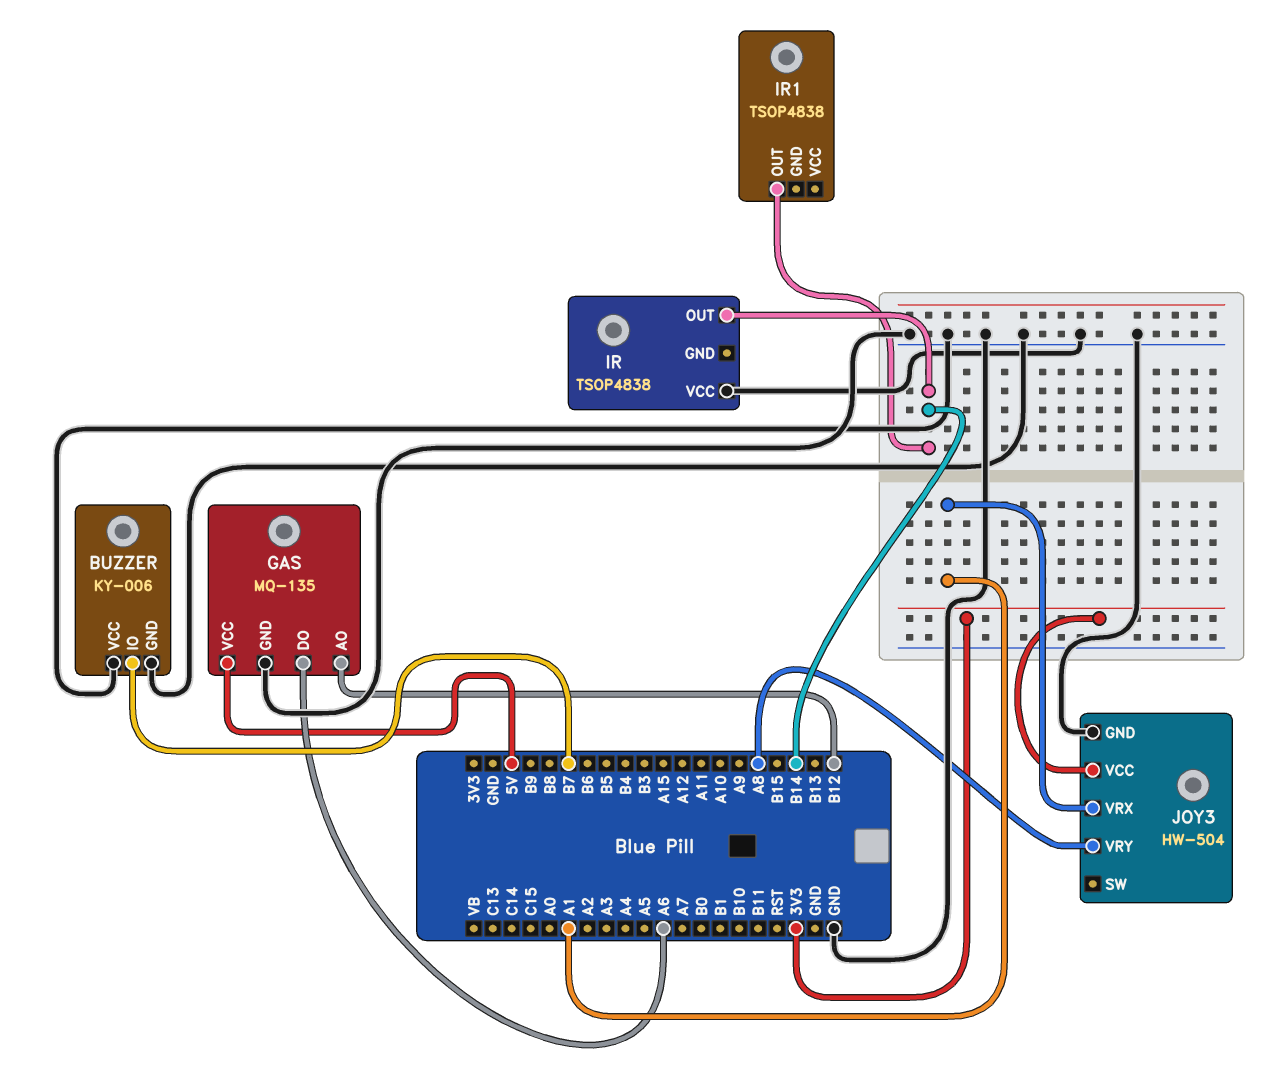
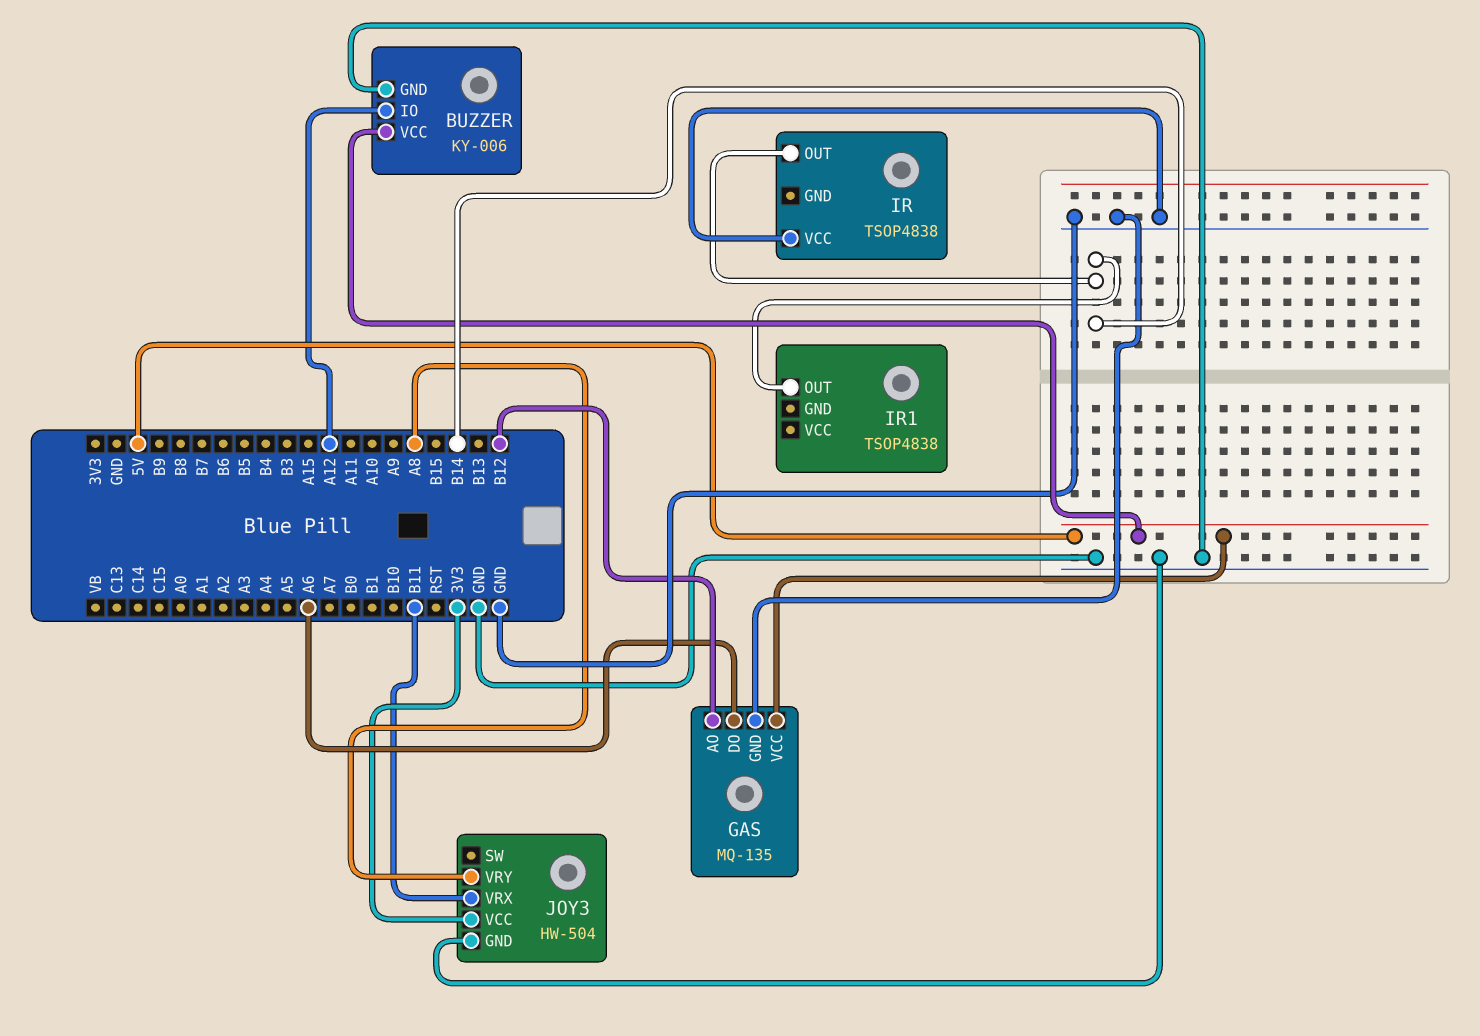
BUZZER pin IO: B7 -> A12
BUZZER pin VCC: GND -> 5V
JOY3 pin VRX: A1 -> B11

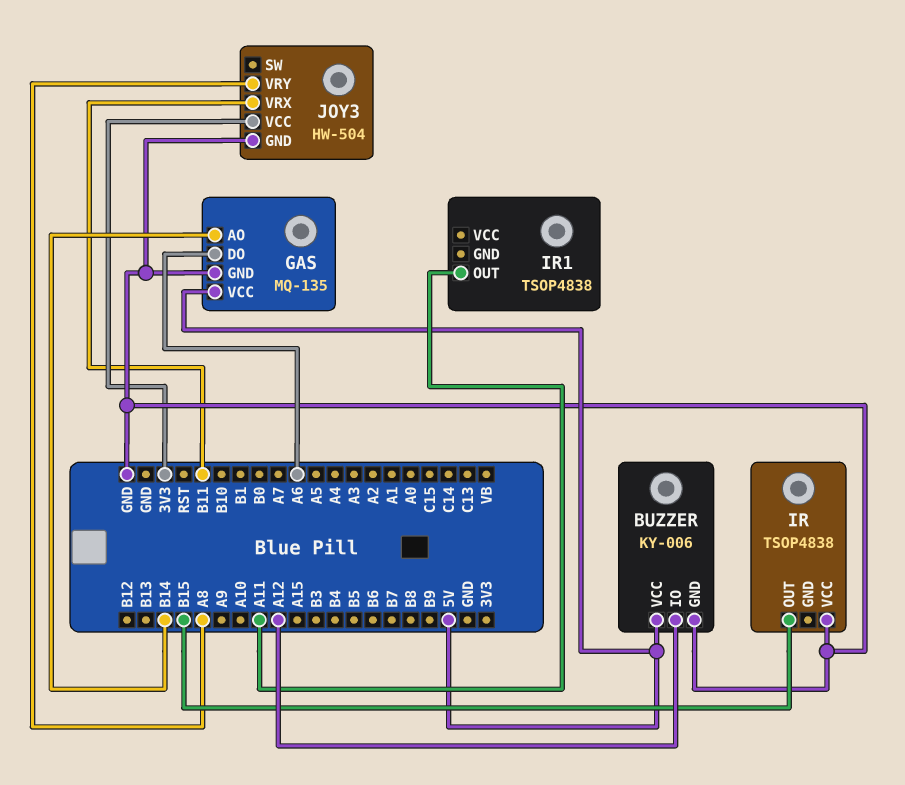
GAS pin AO: B12 -> B14
IR pin OUT: B14 -> B15
IR1 pin OUT: B14 -> A11

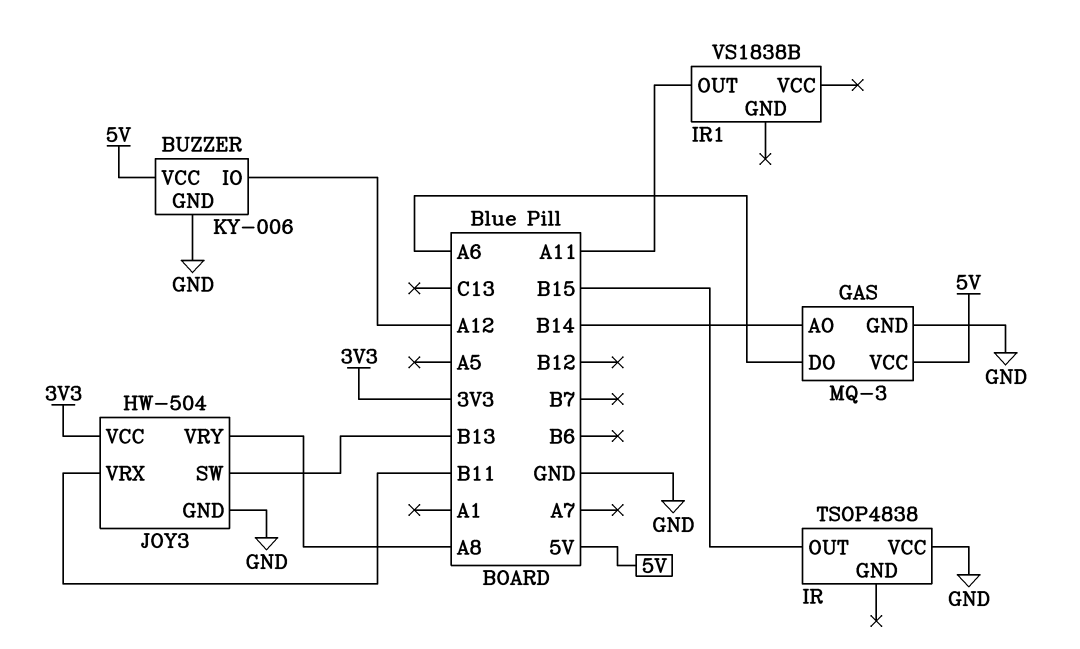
GAS: MQ-135 -> MQ-3
IR1: TSOP4838 -> VS1838B
JOY3 pin SW: none -> B13

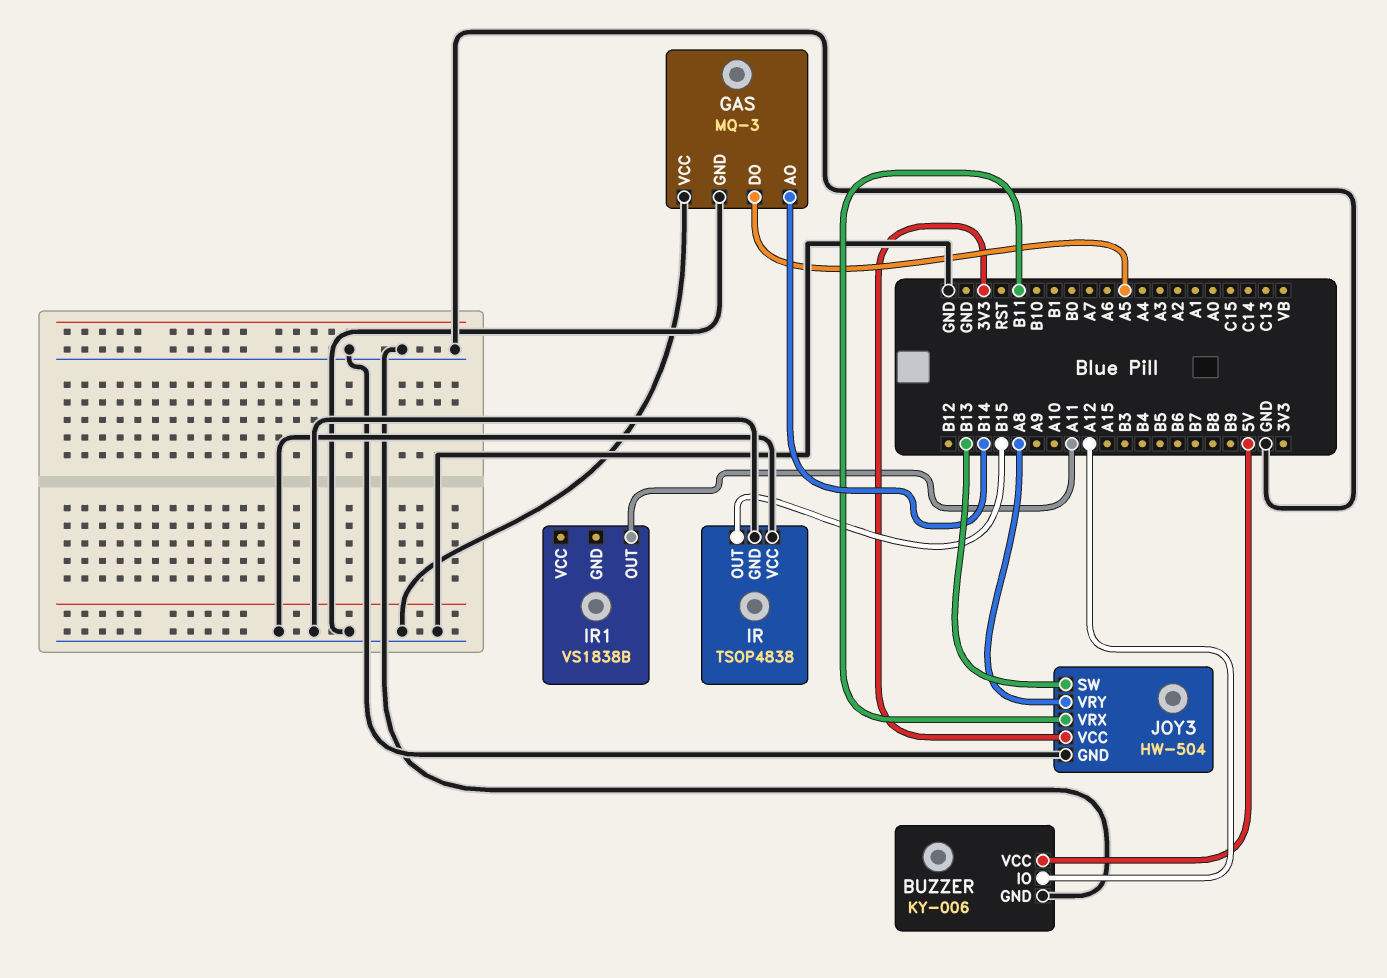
GAS pin DO: A6 -> A5
GAS pin VCC: 5V -> GND
IR pin GND: none -> GND

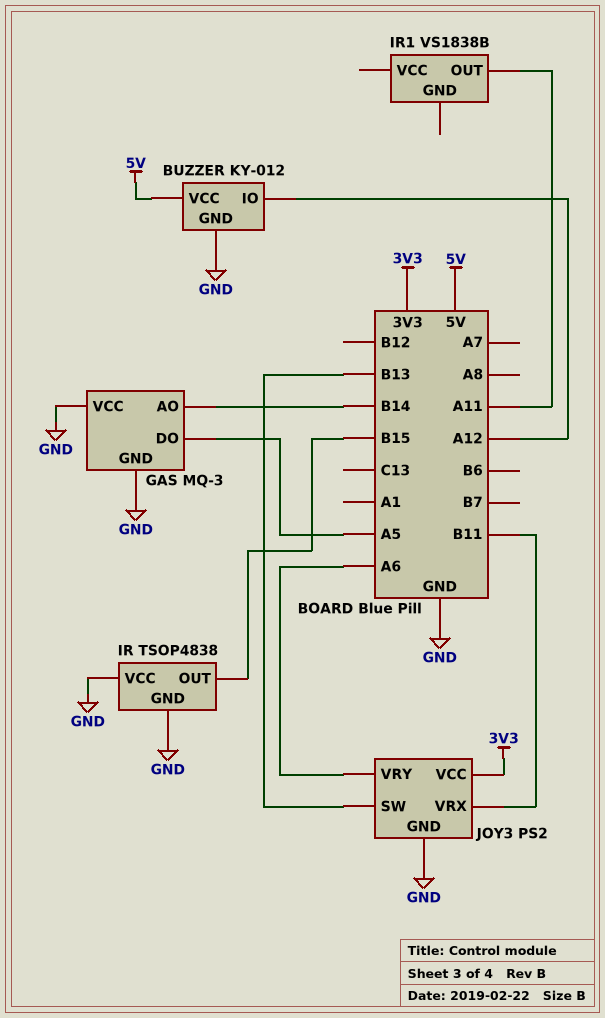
BUZZER: KY-006 -> KY-012
JOY3: HW-504 -> PS2
JOY3 pin VRY: A8 -> A6

